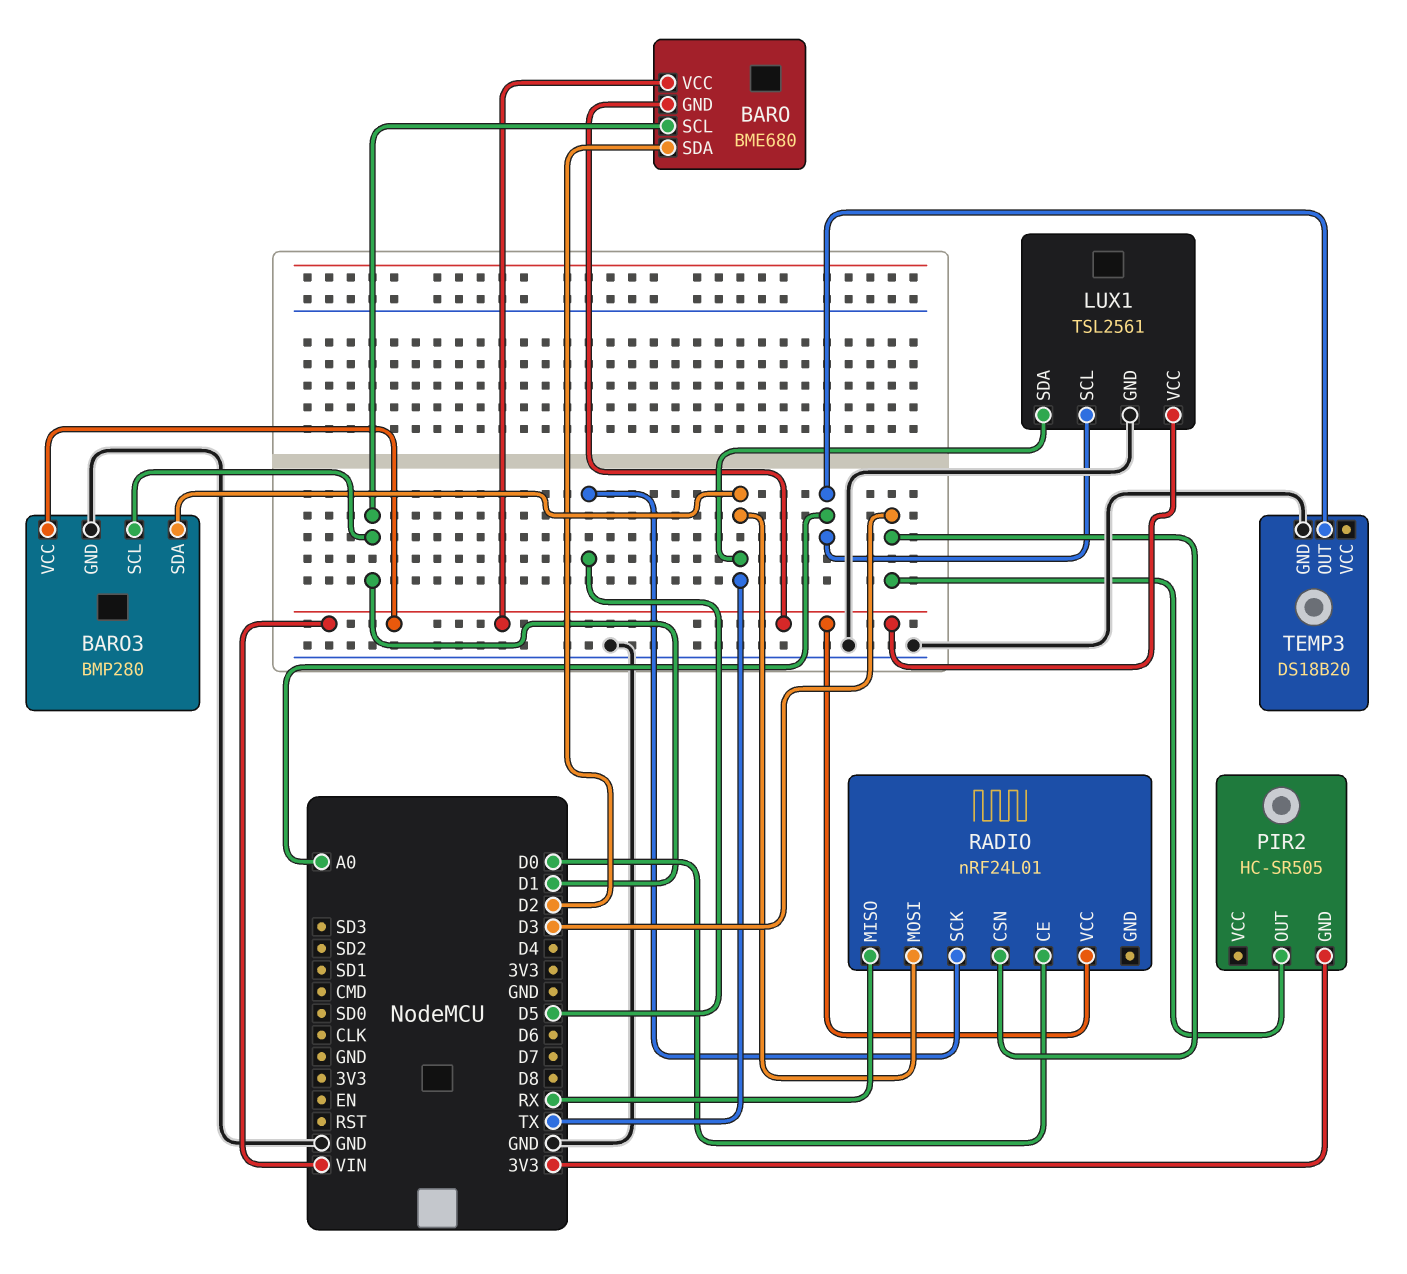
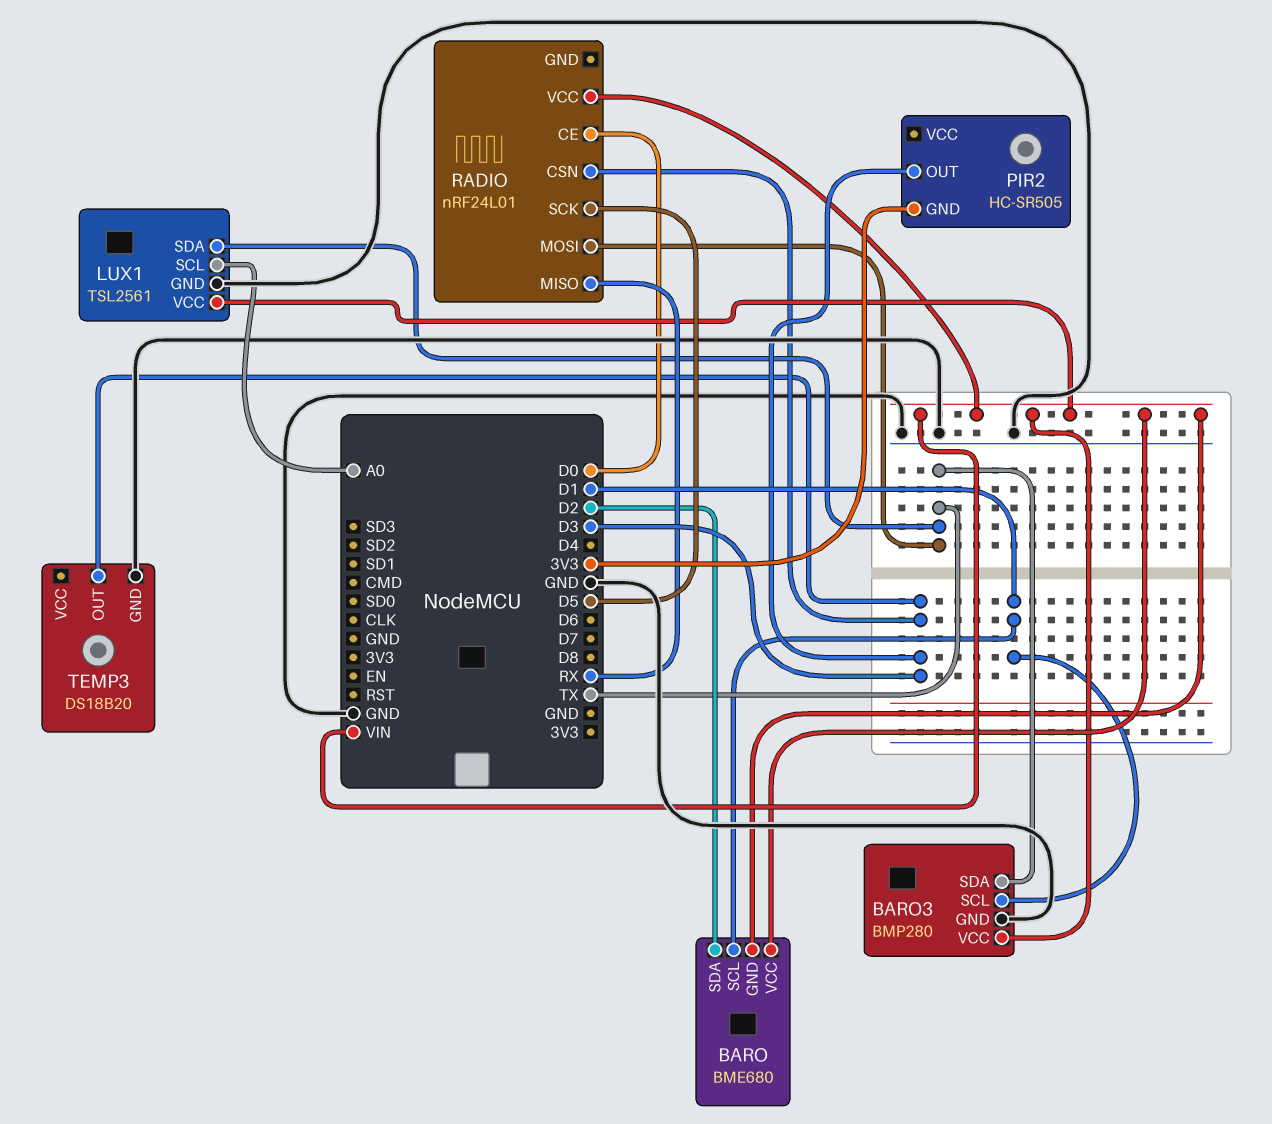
TEMP3 pin OUT: A0 -> D3

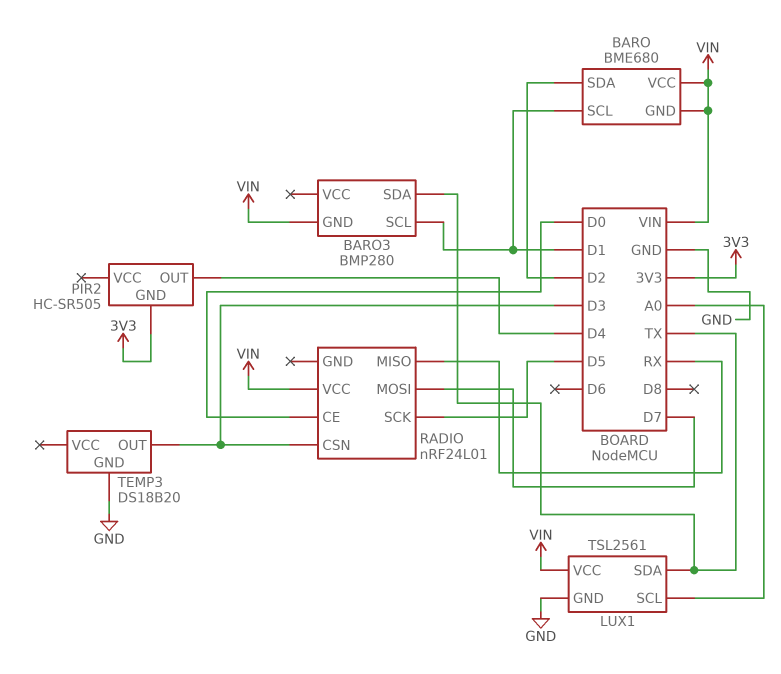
BARO3 pin GND: GND -> VIN
BARO3 pin VCC: VIN -> none
PIR2 pin OUT: D3 -> D4
RADIO pin MOSI: TX -> D7

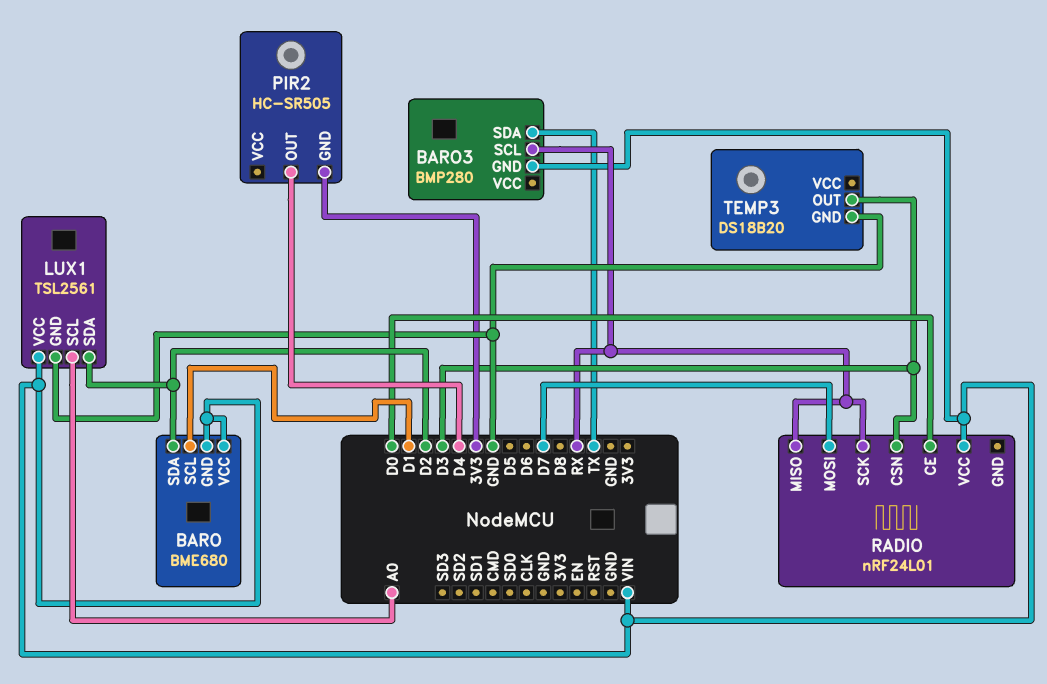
BARO3 pin SCL: D1 -> RX
LUX1 pin SDA: TX -> D2
RADIO pin SCK: D5 -> RX

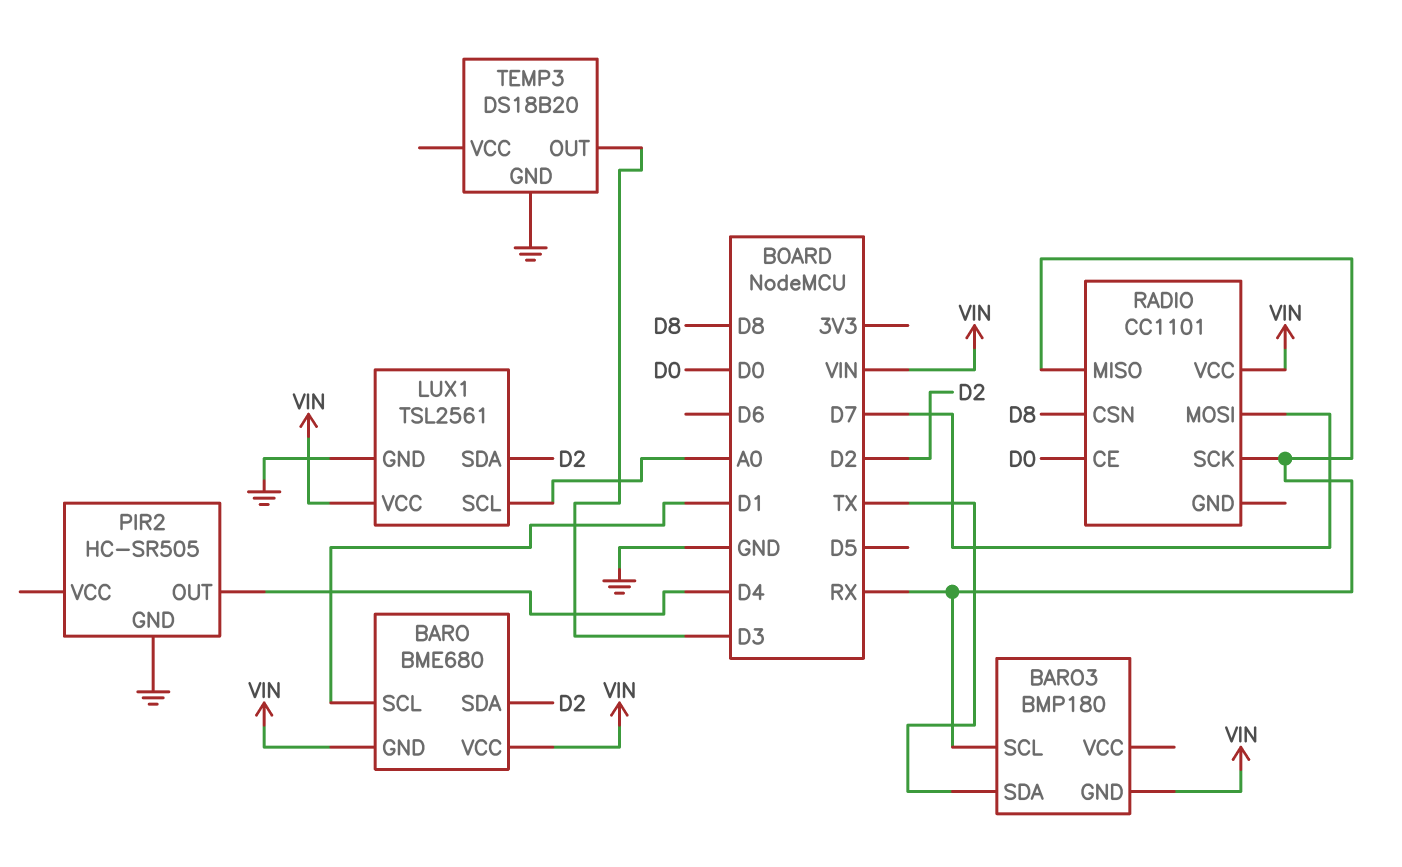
BARO3: BMP280 -> BMP180
PIR2 pin GND: 3V3 -> GND
RADIO: nRF24L01 -> CC1101
RADIO pin CSN: D3 -> D8

